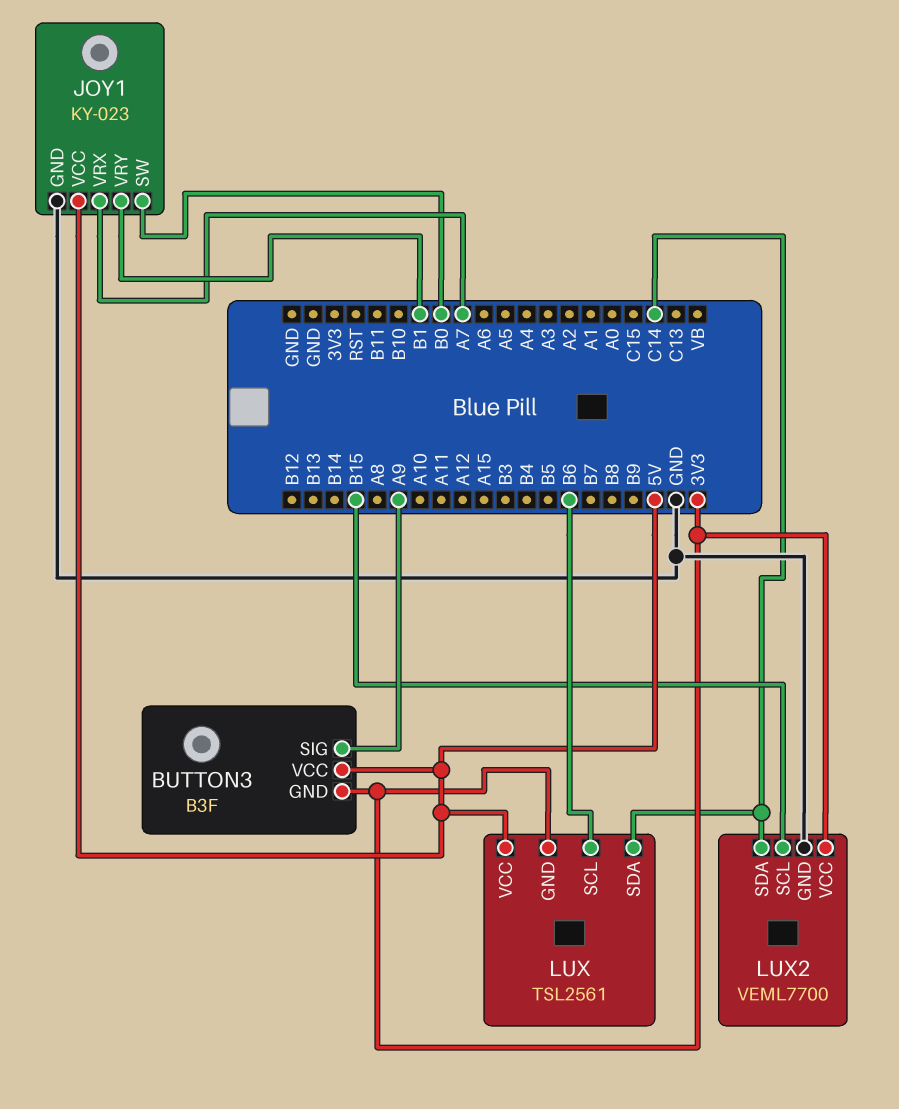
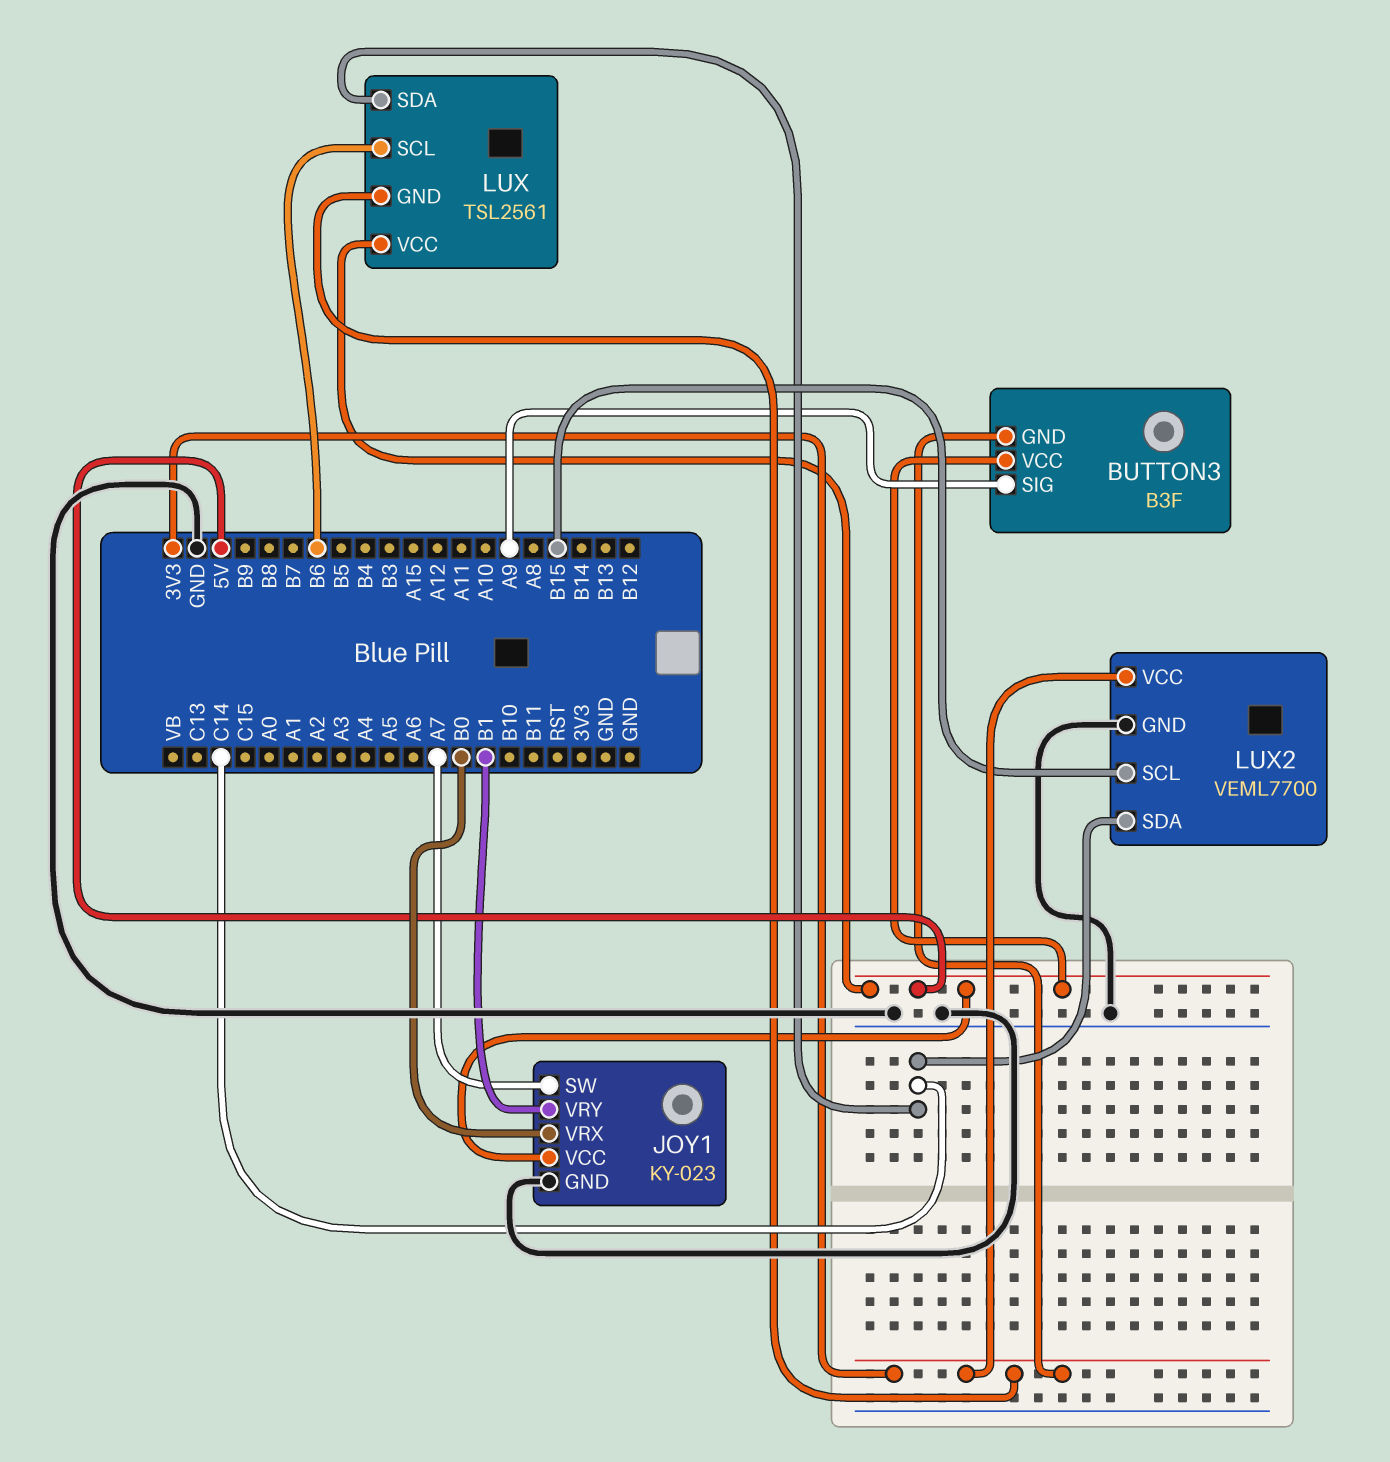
JOY1 pin SW: B0 -> A7
JOY1 pin VRX: A7 -> B0

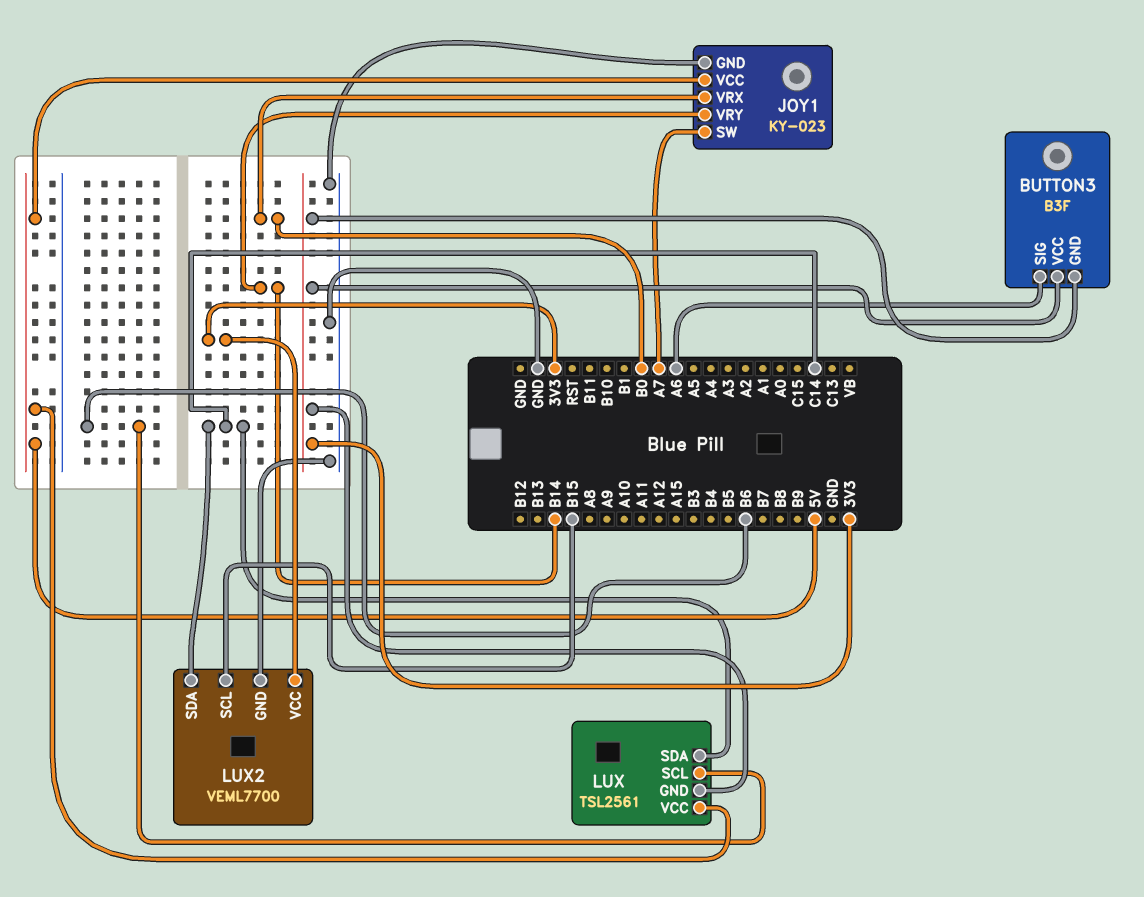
BUTTON3 pin SIG: A9 -> A6
BUTTON3 pin VCC: 5V -> 3V3
JOY1 pin VRY: B1 -> B14

